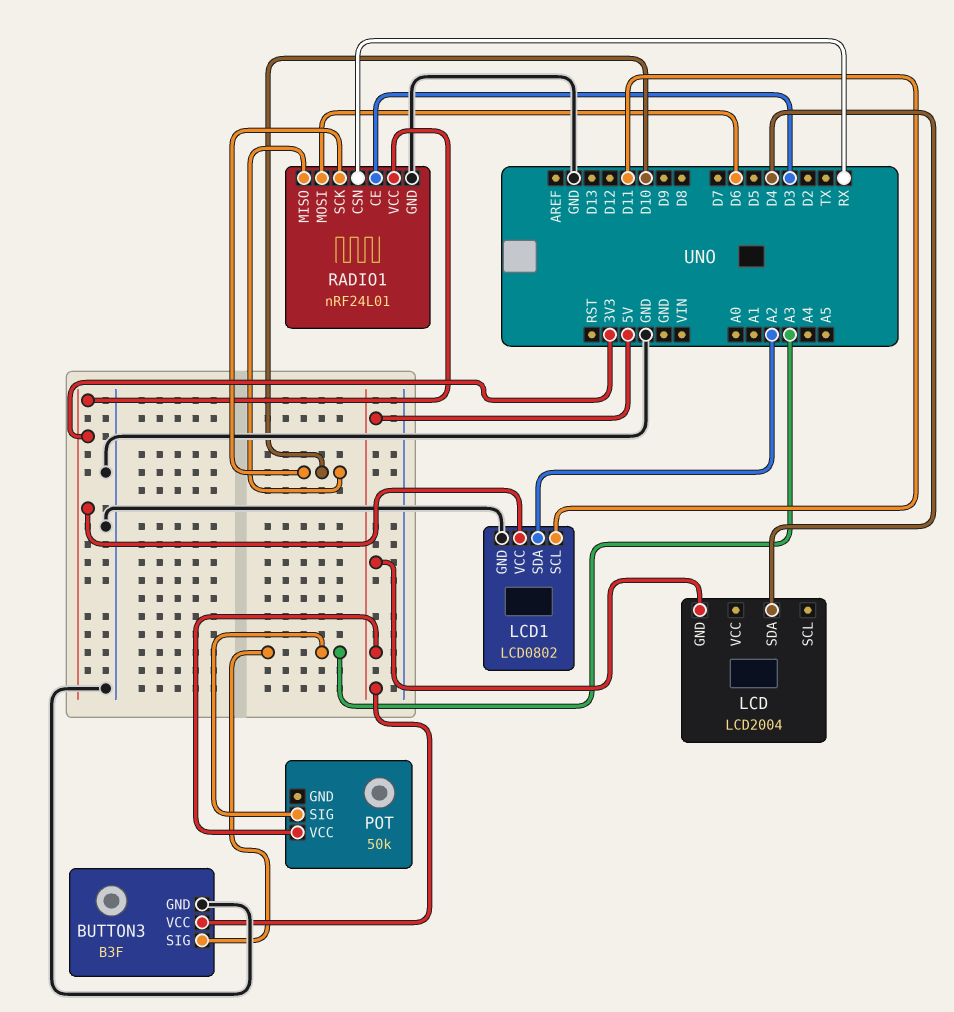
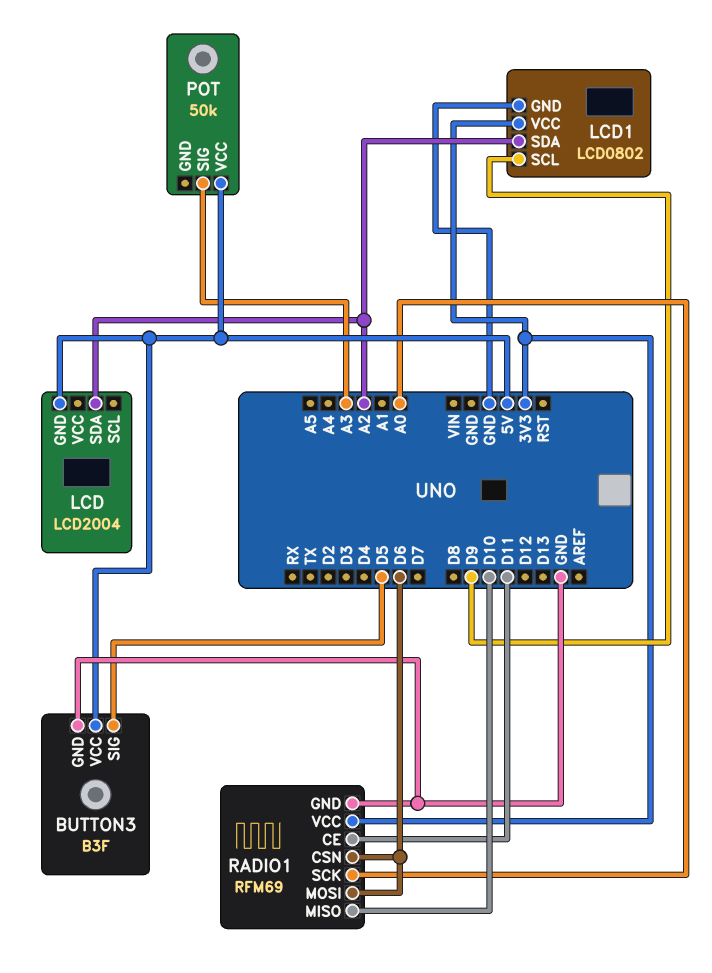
BUTTON3 pin SIG: A3 -> D5
LCD pin SDA: D4 -> A2
LCD1 pin SCL: D11 -> D9
RADIO1: nRF24L01 -> RFM69
RADIO1 pin CE: D3 -> D11
RADIO1 pin CSN: RX -> D6
RADIO1 pin SCK: D10 -> A0

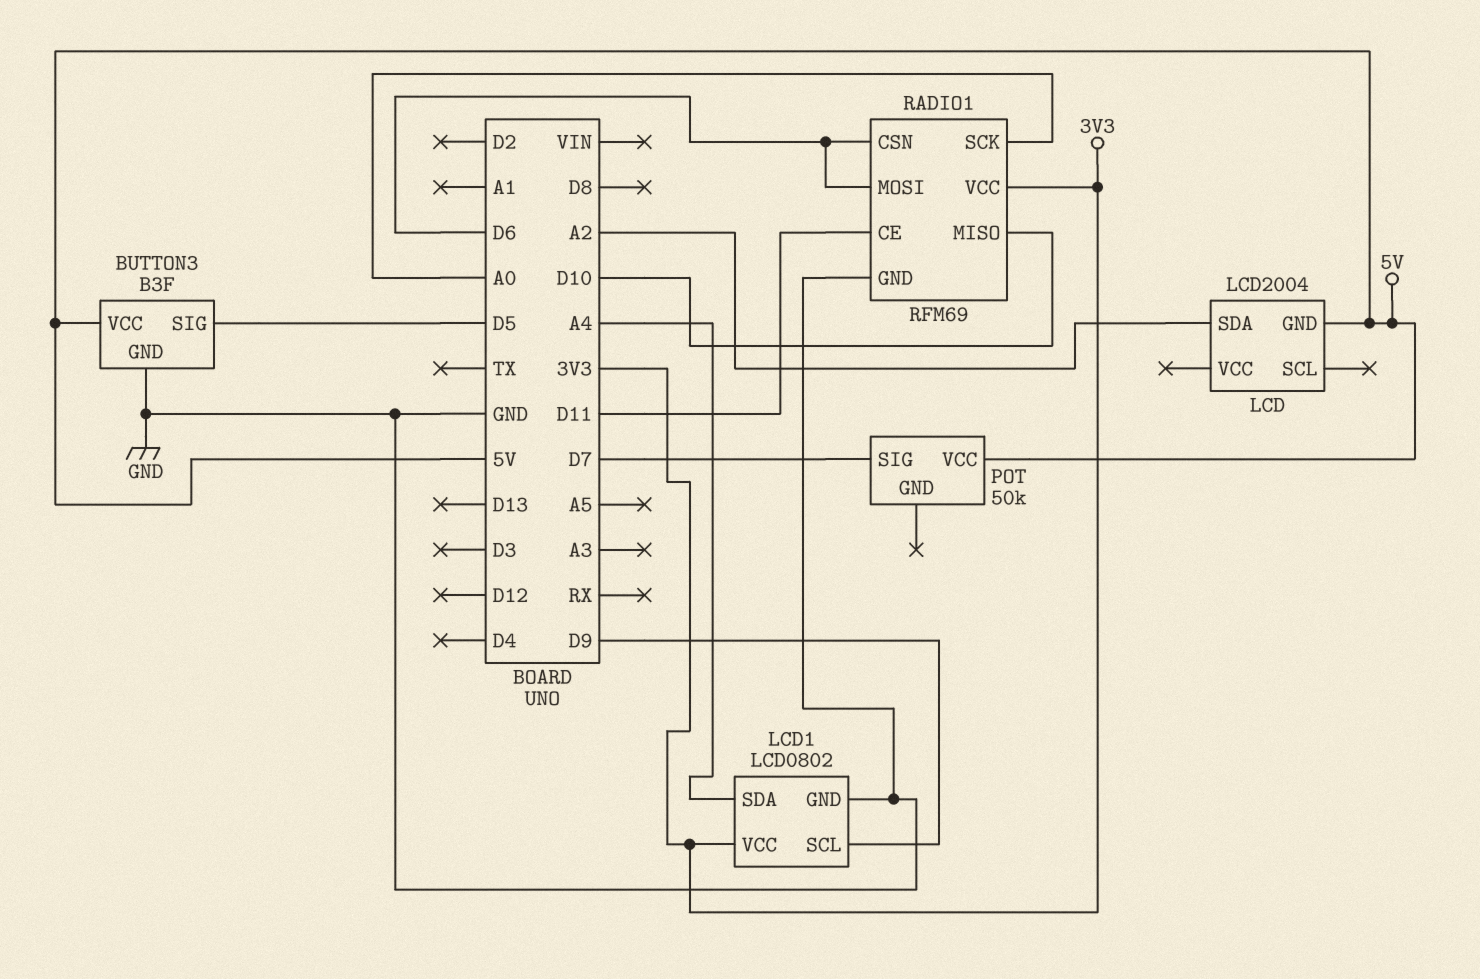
LCD1 pin SDA: A2 -> A4
POT pin SIG: A3 -> D7

